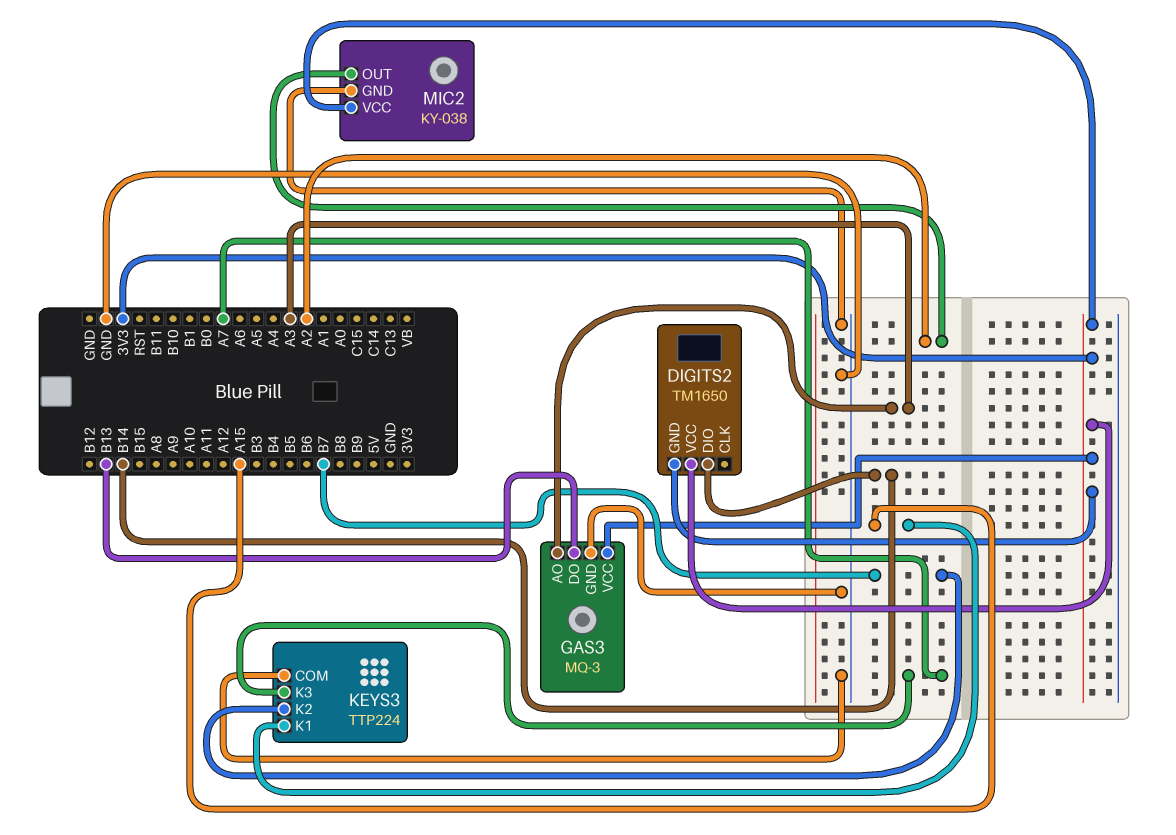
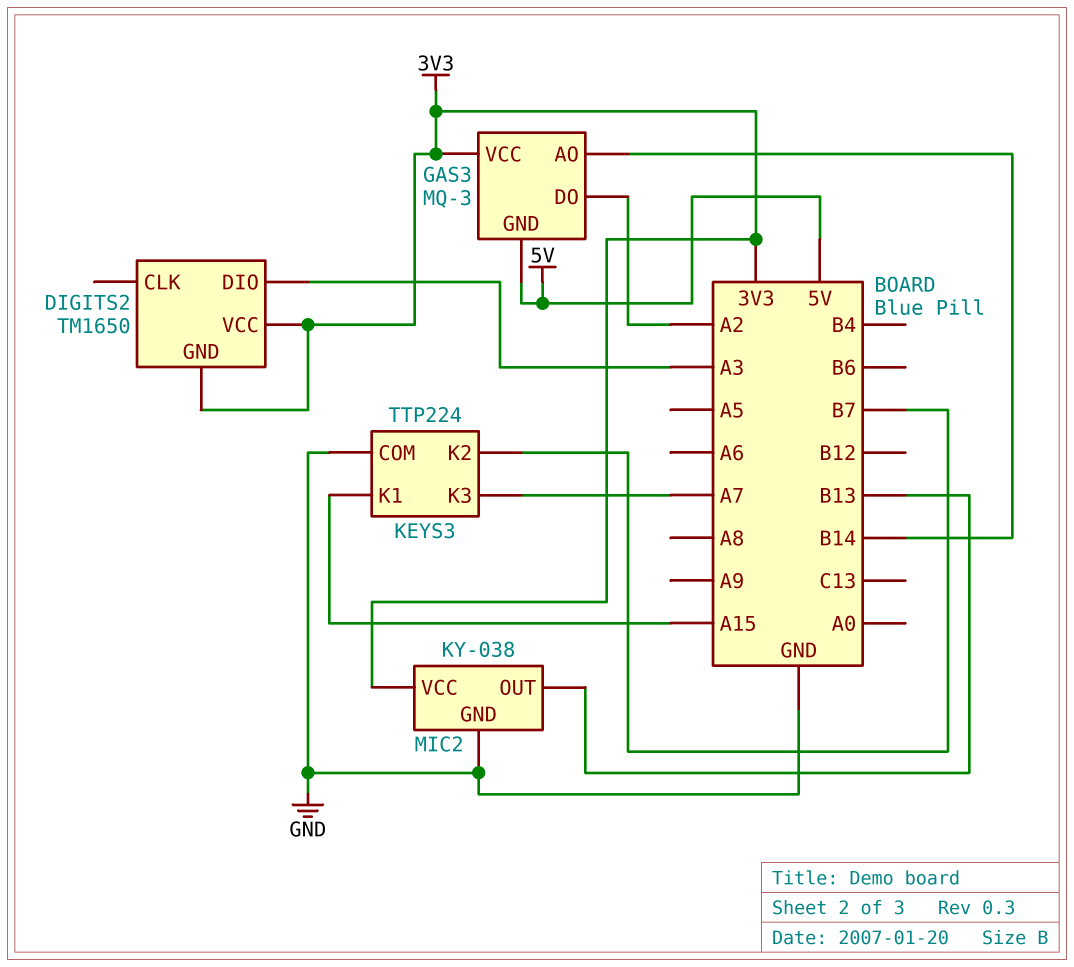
DIGITS2 pin DIO: B14 -> A3
GAS3 pin AO: A3 -> B14
GAS3 pin DO: B13 -> A2
GAS3 pin GND: GND -> 5V
MIC2 pin OUT: A2 -> B13

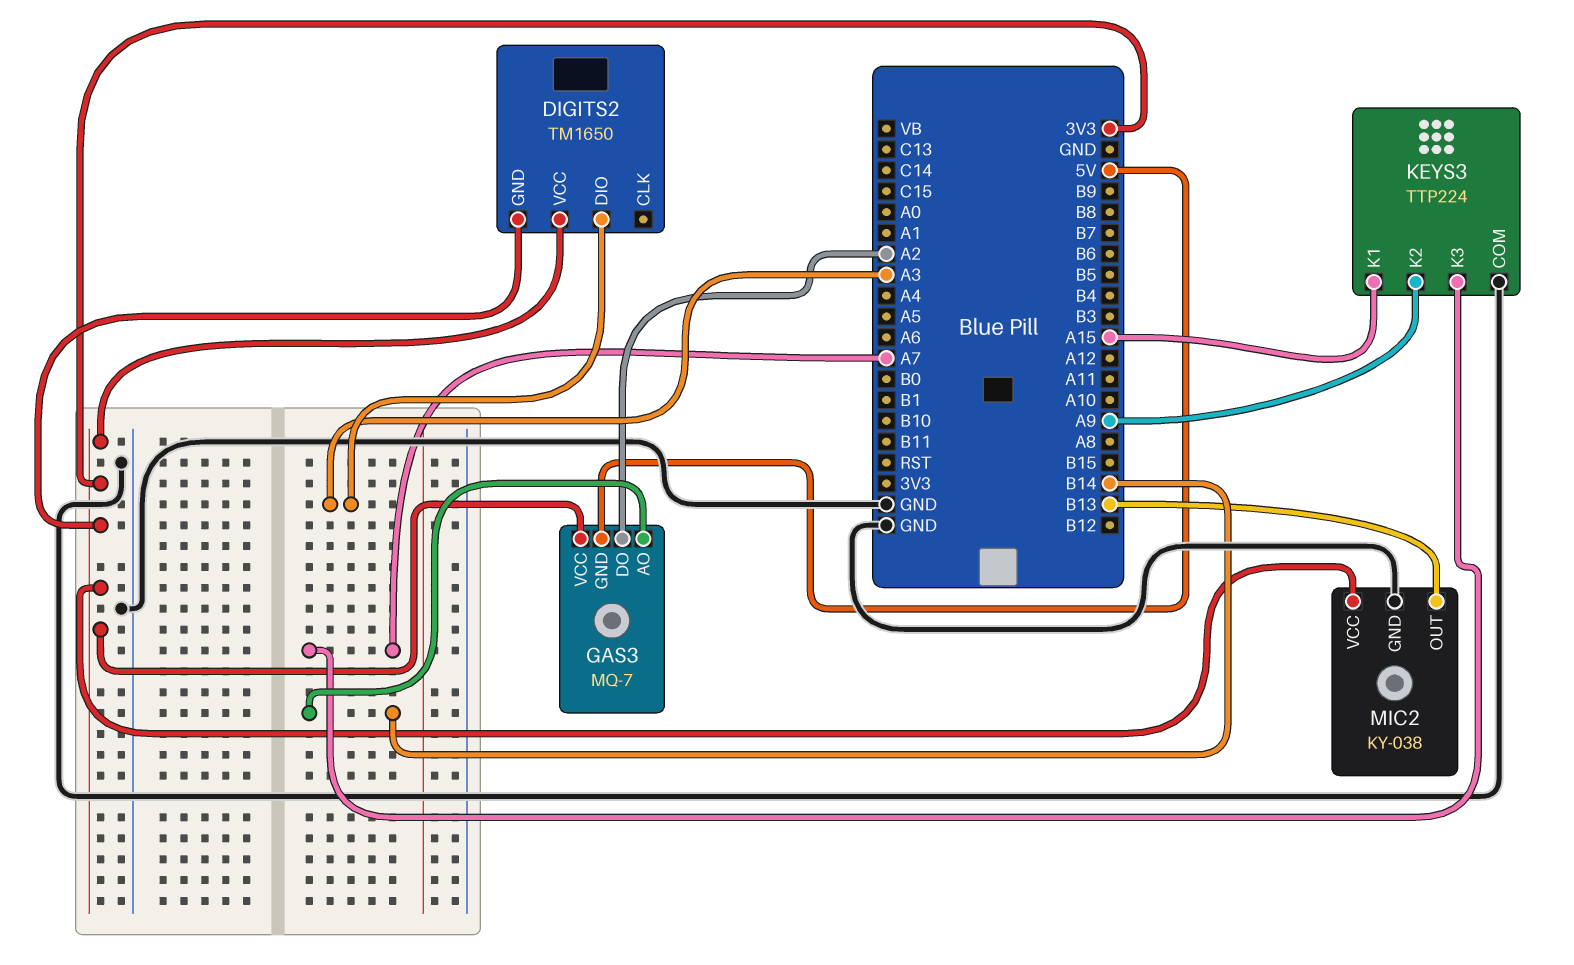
GAS3: MQ-3 -> MQ-7
KEYS3 pin K2: B7 -> A9

